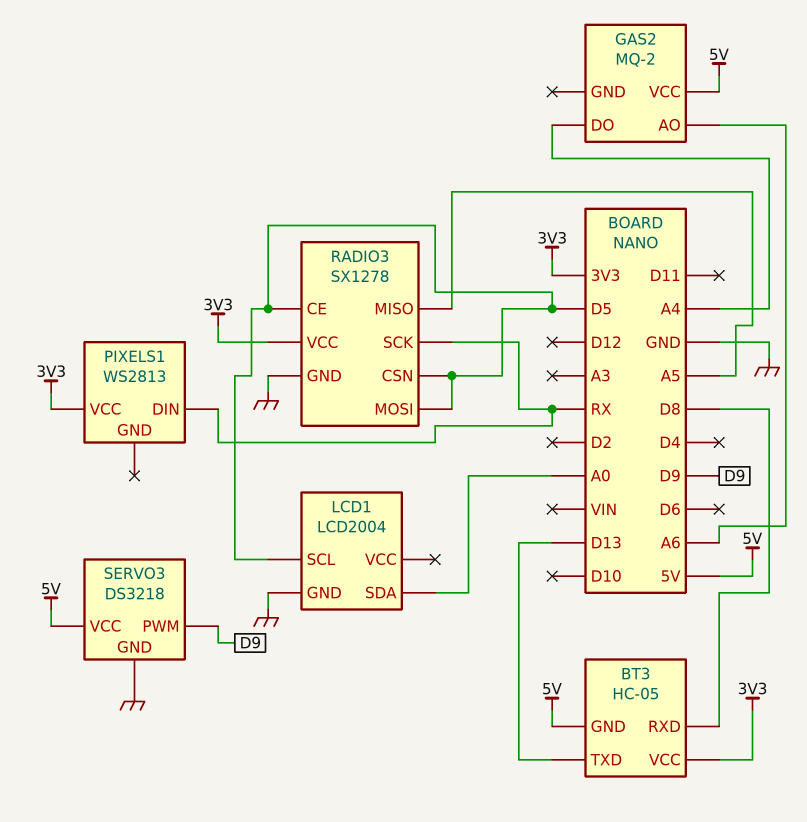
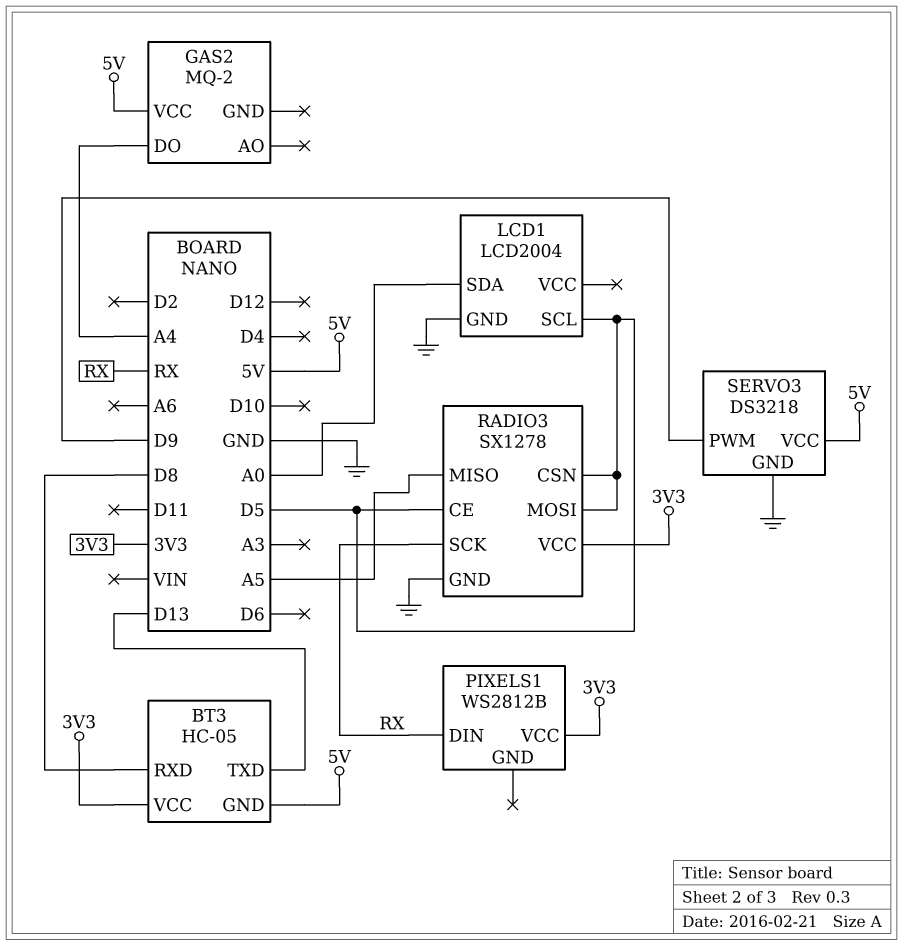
GAS2 pin AO: A6 -> none
PIXELS1: WS2813 -> WS2812B

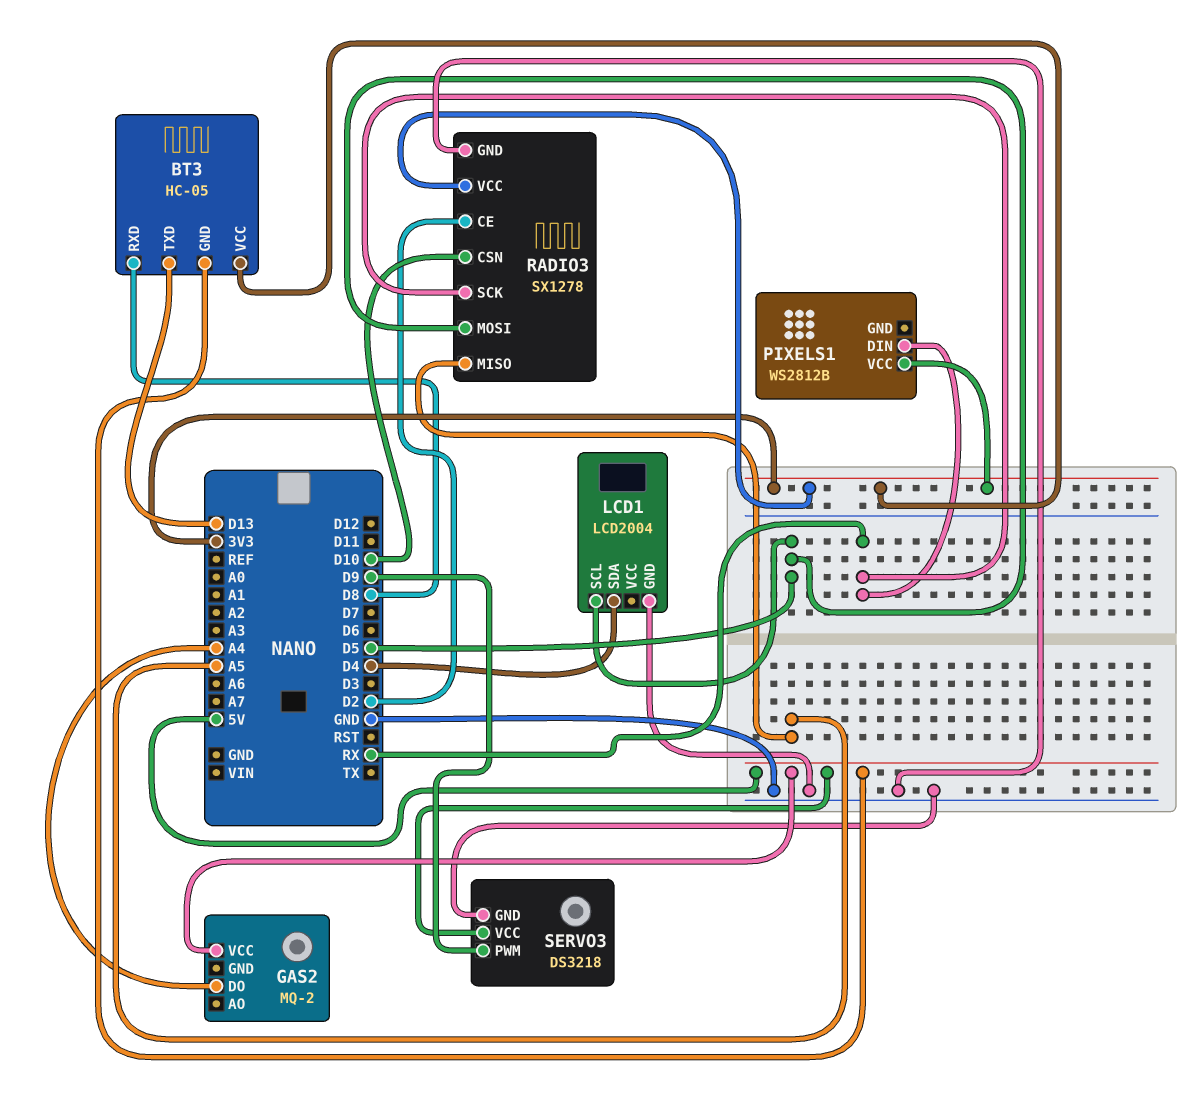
LCD1 pin SDA: A0 -> D4
RADIO3 pin CE: D5 -> D2
RADIO3 pin CSN: D5 -> D10

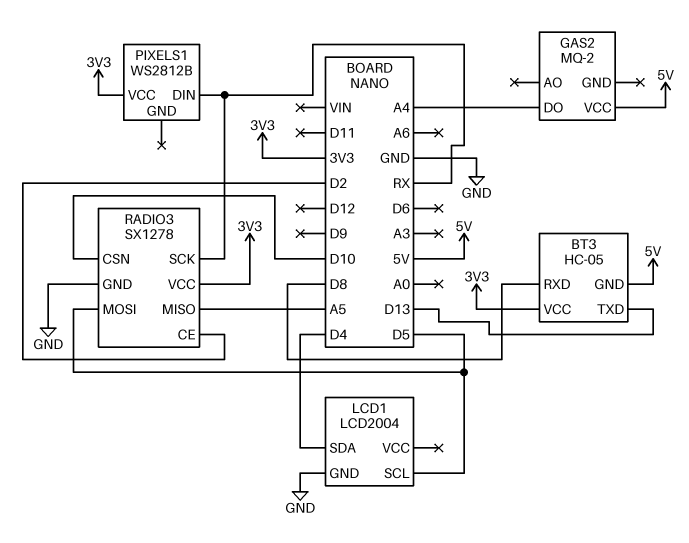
SERVO3: DS3218 -> none
SERVO3 pin GND: GND -> none
SERVO3 pin PWM: D9 -> none
SERVO3 pin VCC: 5V -> none

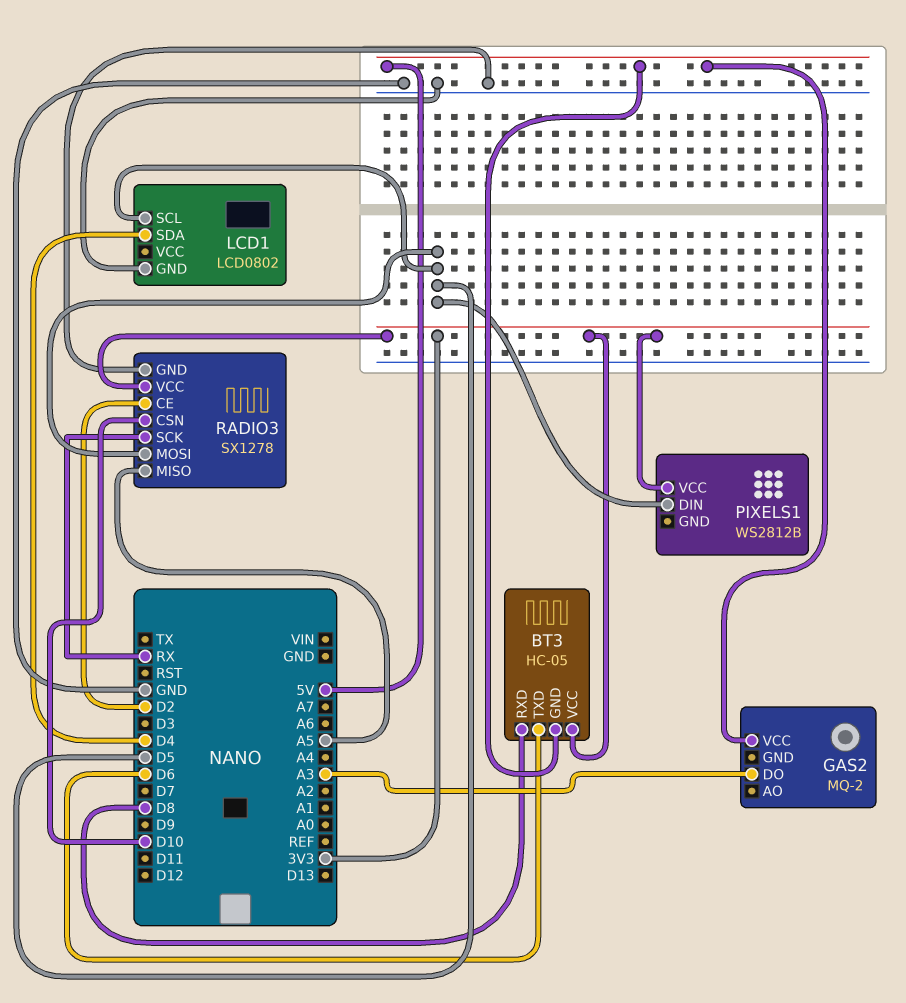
BT3 pin TXD: D13 -> D6
GAS2 pin DO: A4 -> A3
LCD1: LCD2004 -> LCD0802
PIXELS1 pin DIN: RX -> D5

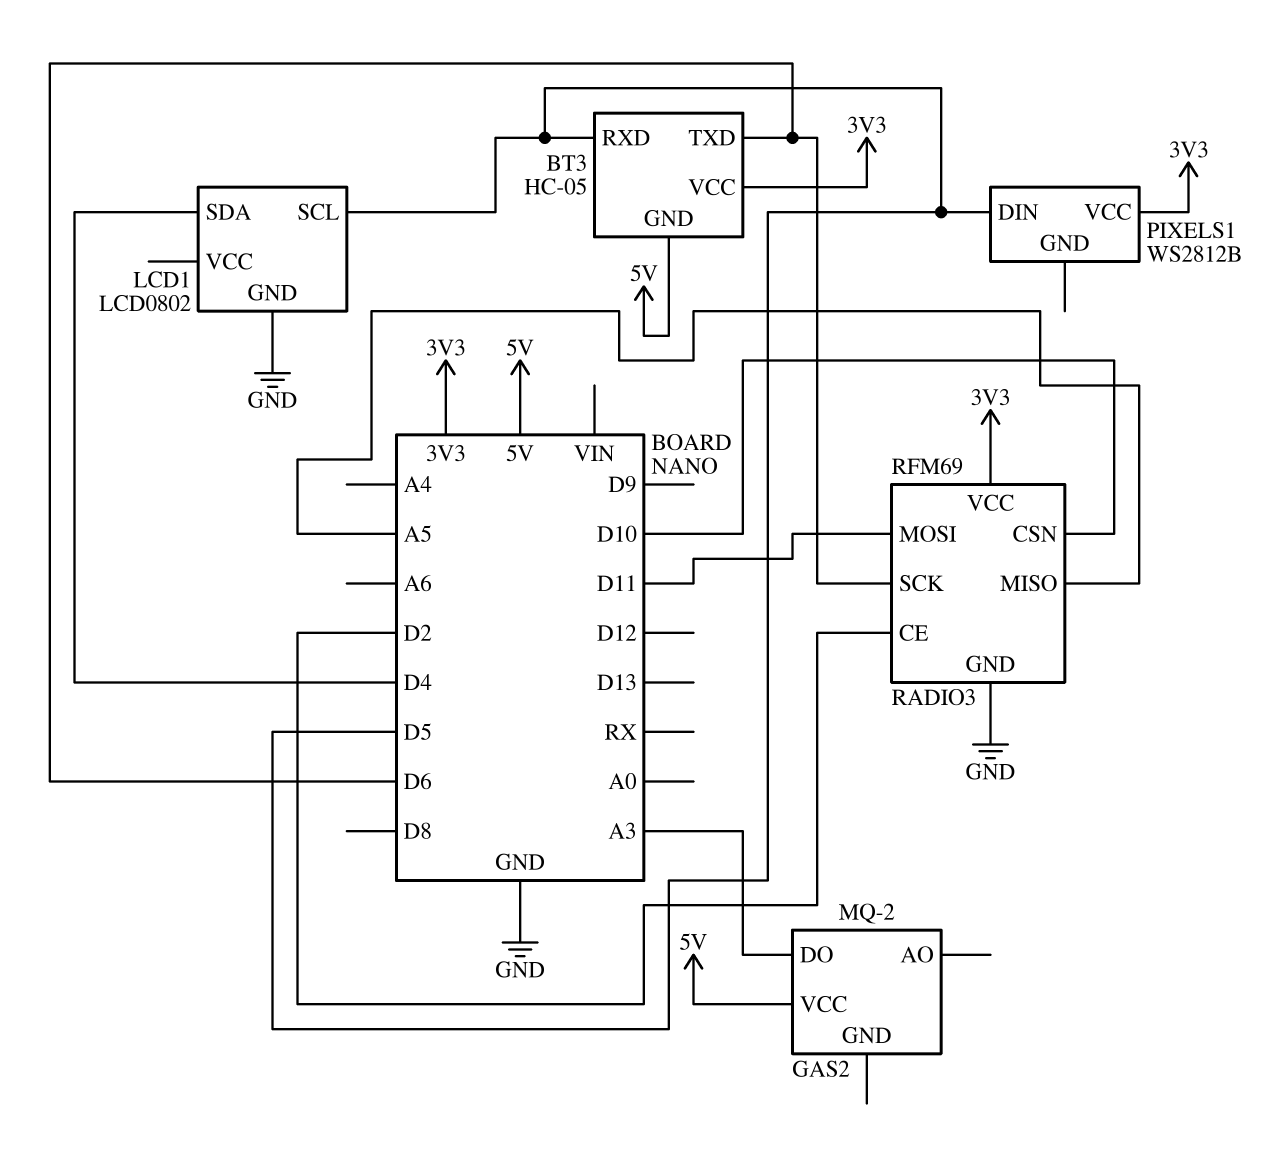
BT3 pin RXD: D8 -> D5
RADIO3: SX1278 -> RFM69
RADIO3 pin MOSI: D5 -> D11
RADIO3 pin SCK: RX -> D6

